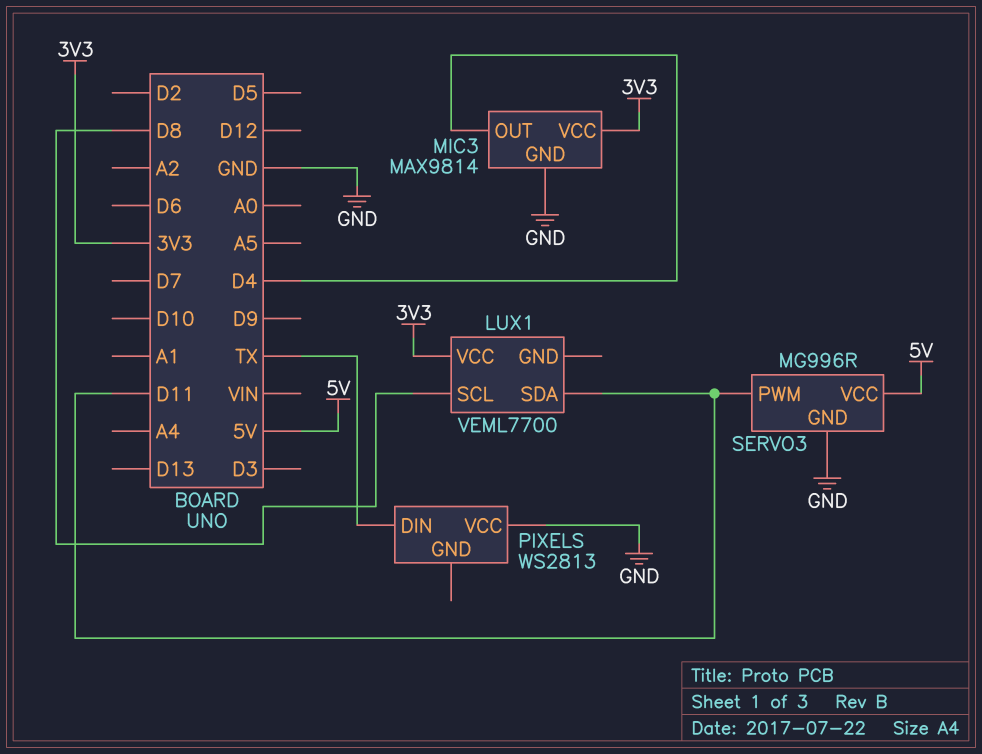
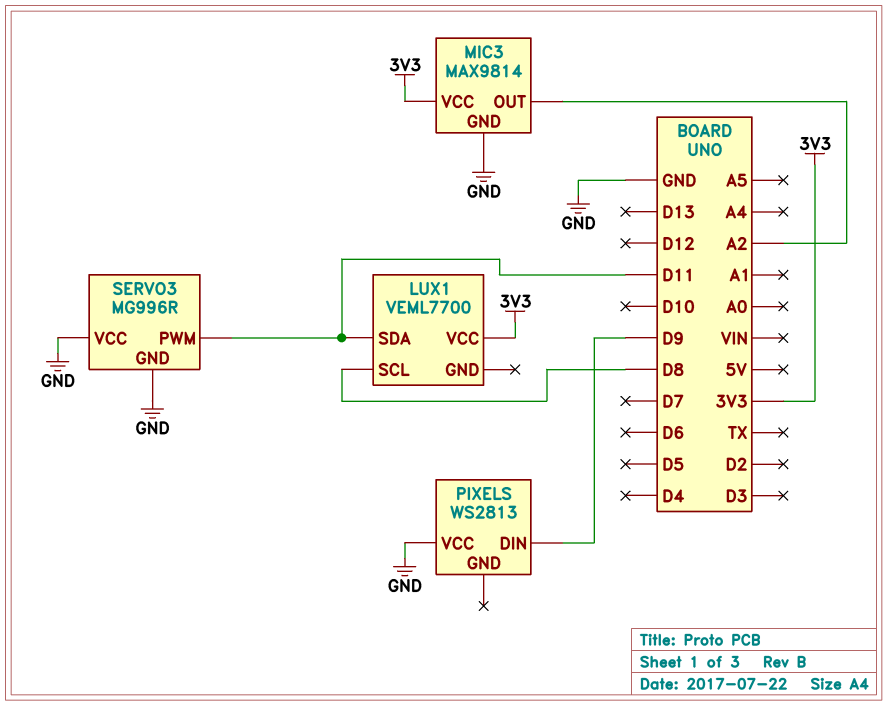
MIC3 pin OUT: D4 -> A2
PIXELS pin DIN: TX -> D9
SERVO3 pin VCC: 5V -> GND

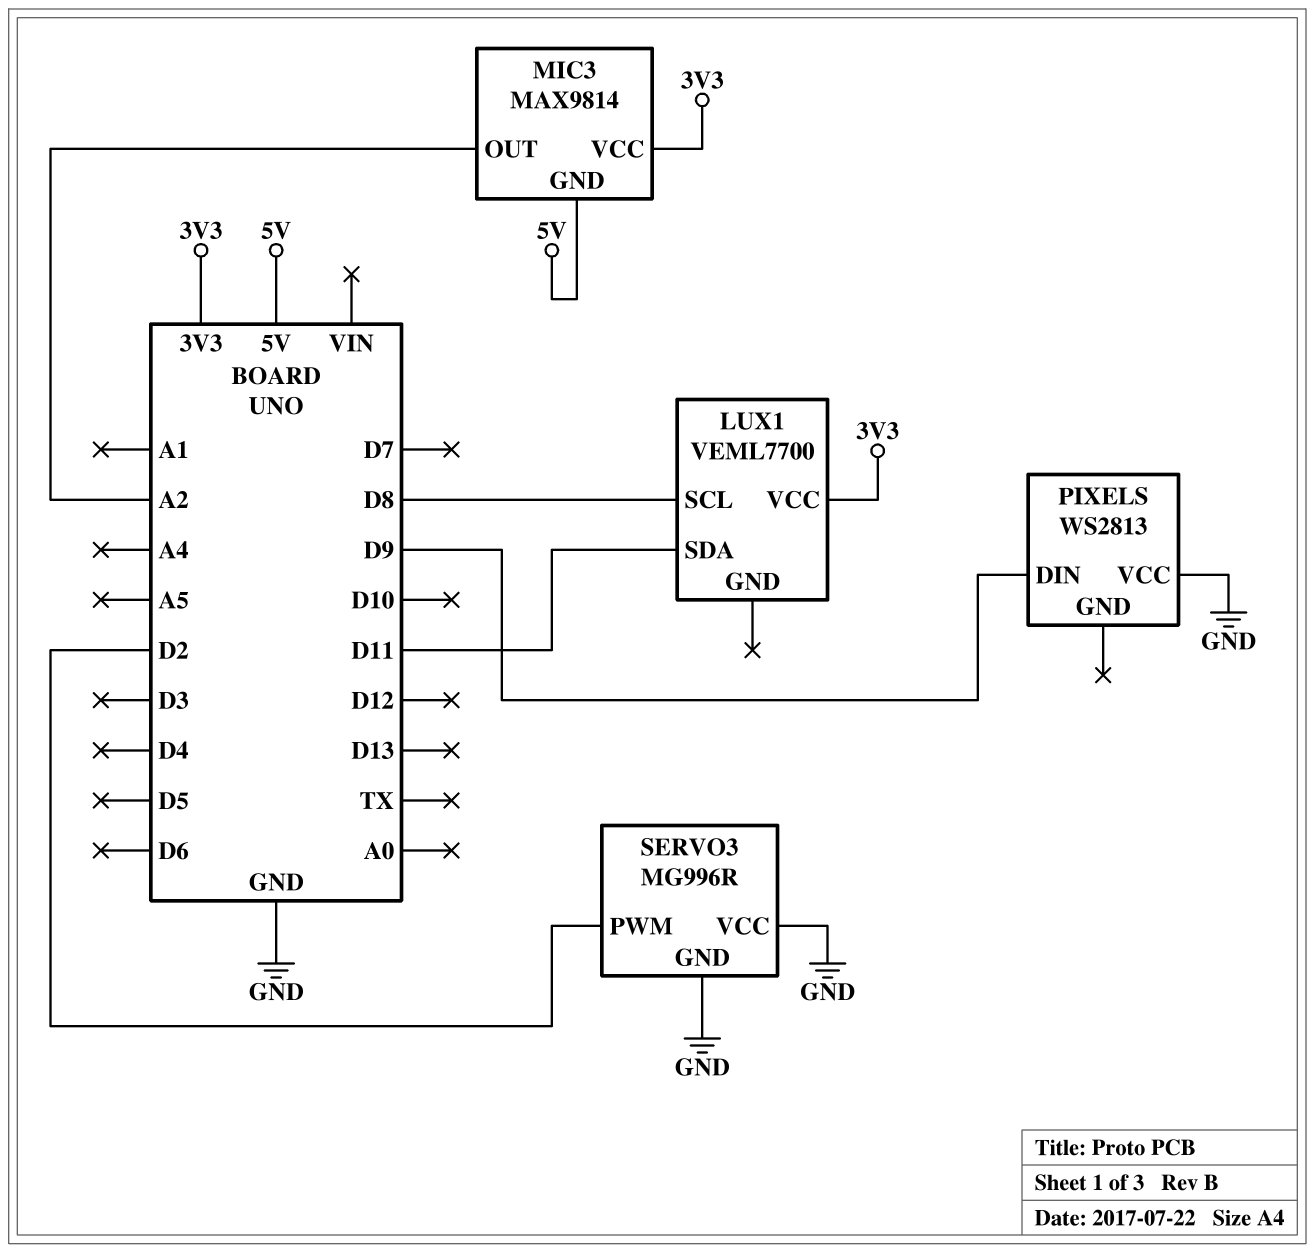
MIC3 pin GND: GND -> 5V
SERVO3 pin PWM: D11 -> D2

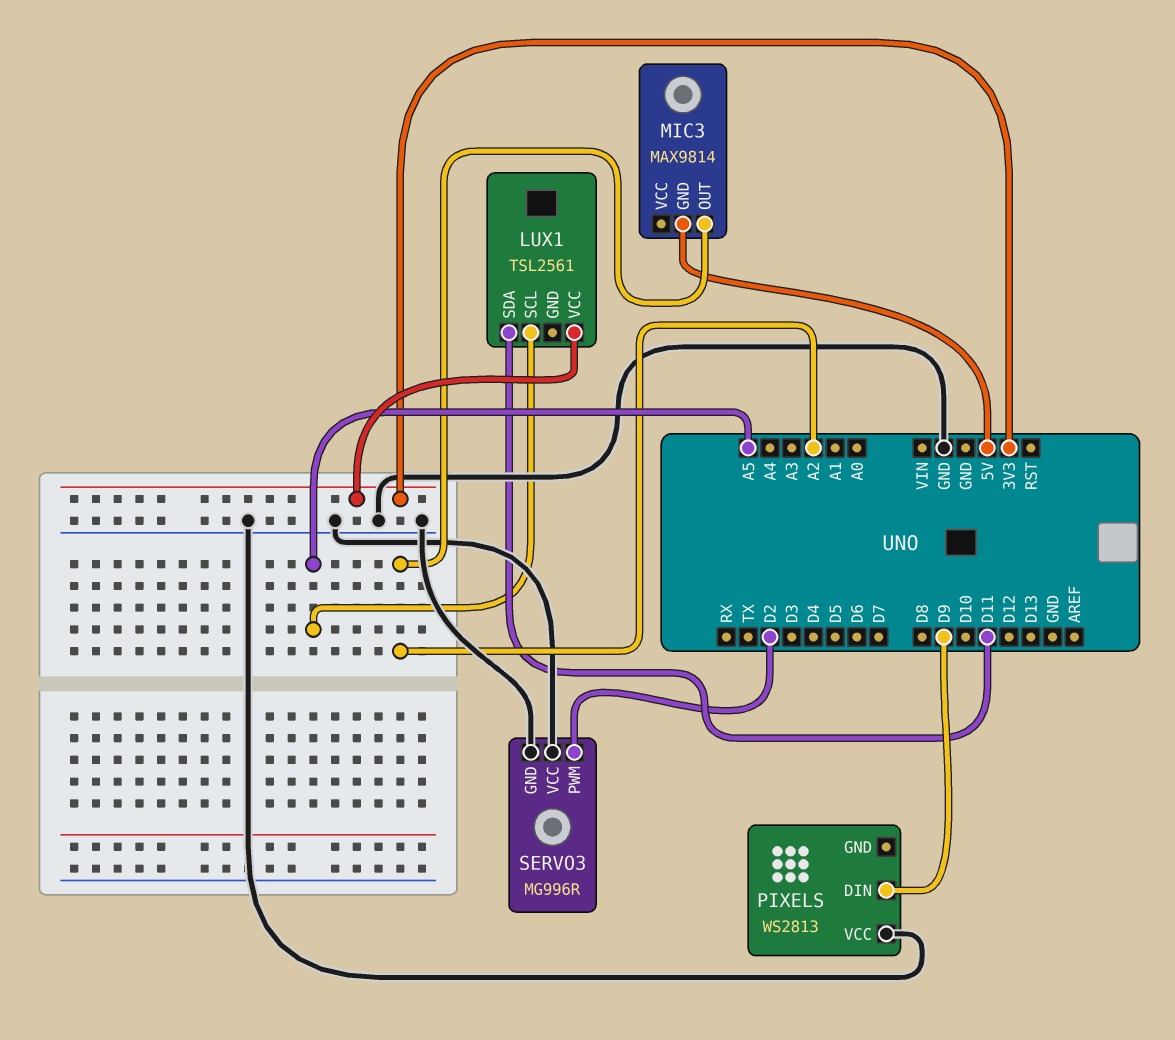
LUX1: VEML7700 -> TSL2561
LUX1 pin SCL: D8 -> A5
MIC3 pin VCC: 3V3 -> none

